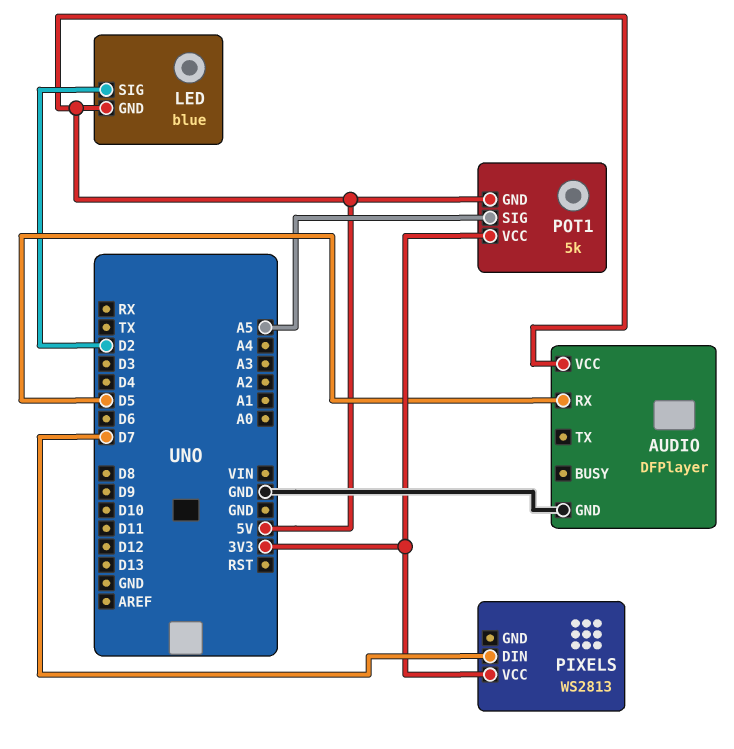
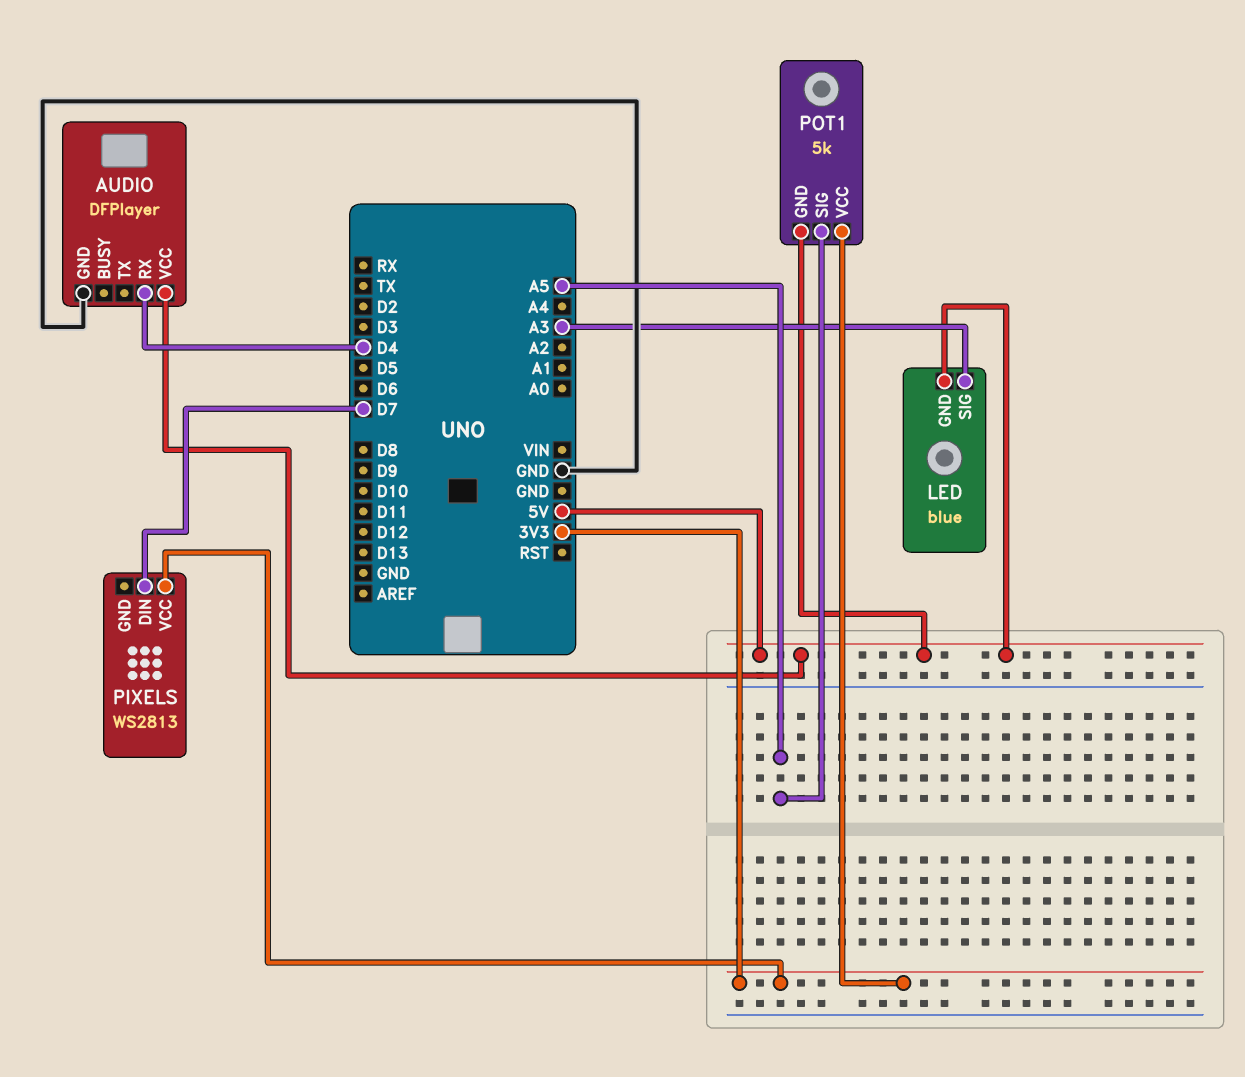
AUDIO pin RX: D5 -> D4
LED pin SIG: D2 -> A3

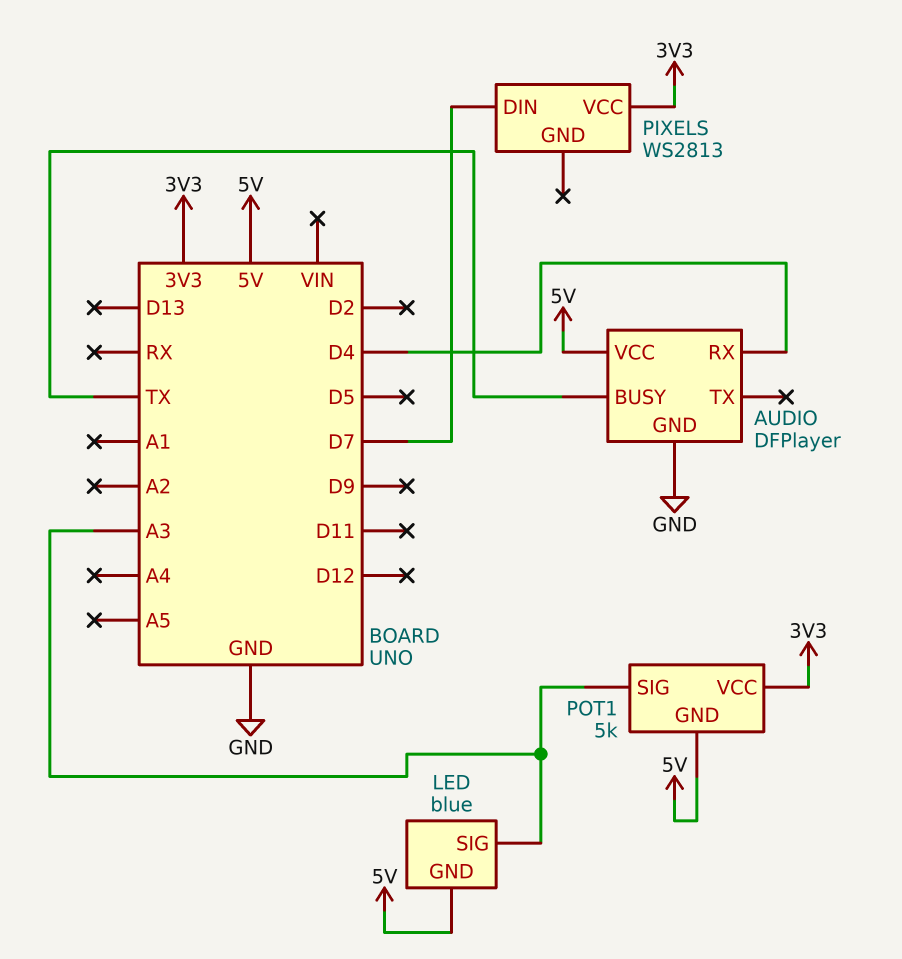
AUDIO pin BUSY: none -> TX
POT1 pin SIG: A5 -> A3

